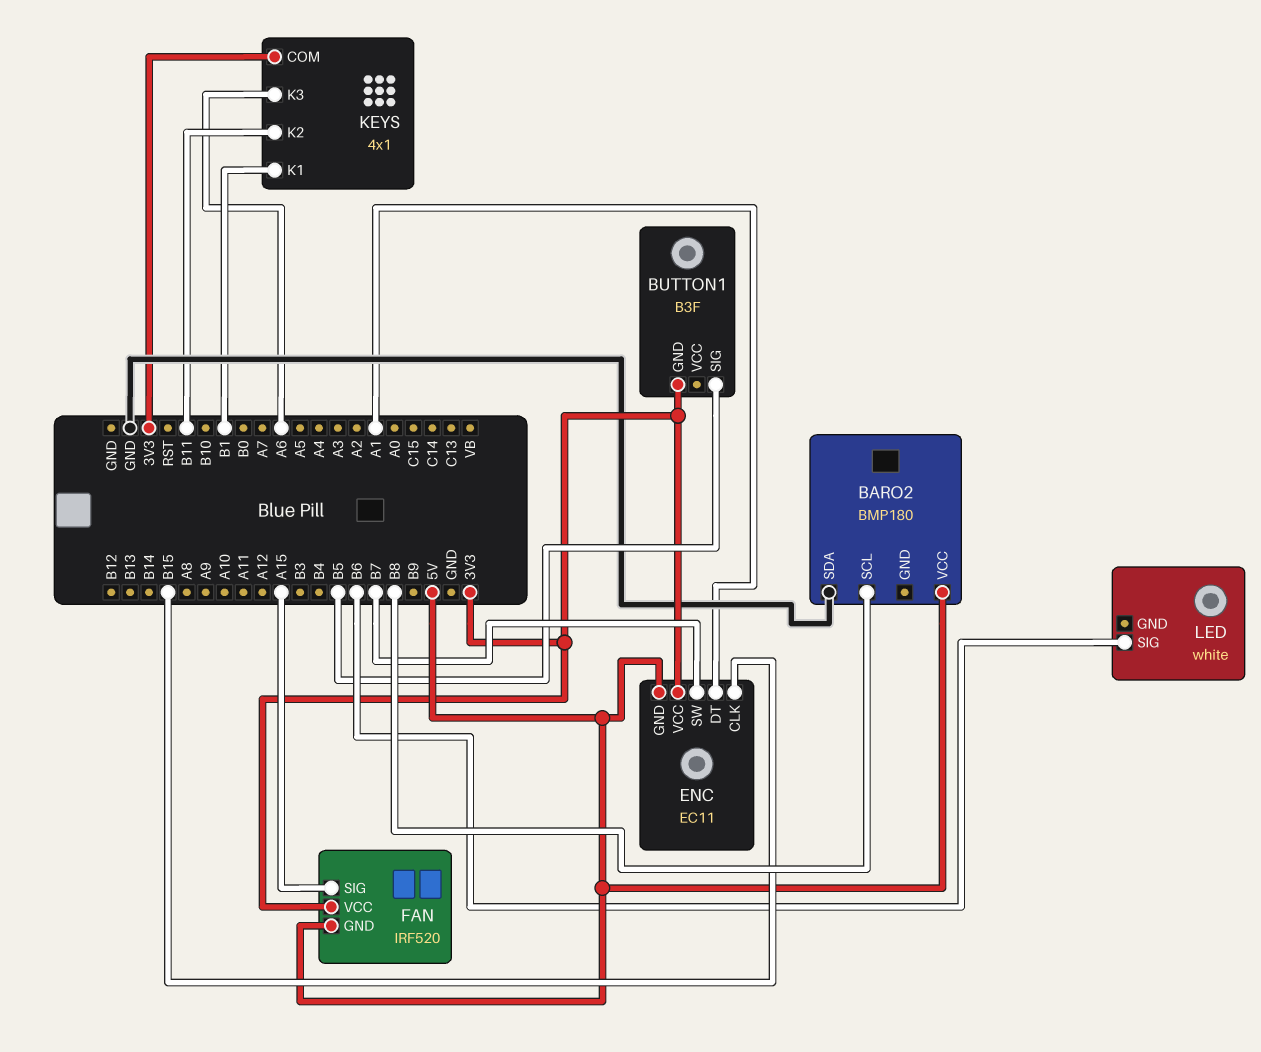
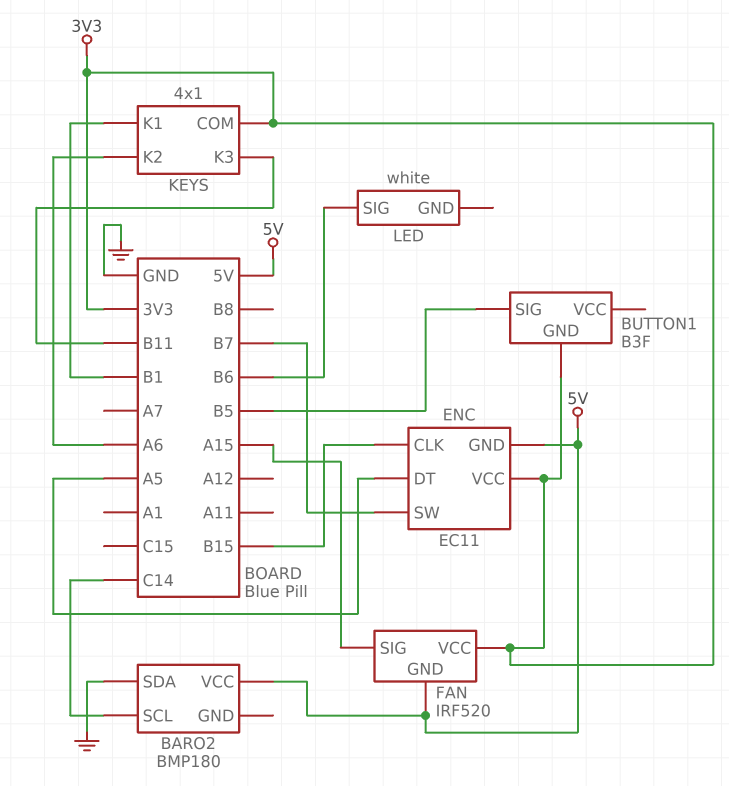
BARO2 pin SCL: B8 -> C14
ENC pin DT: A1 -> A5
KEYS pin K2: B11 -> A6
KEYS pin K3: A6 -> B11

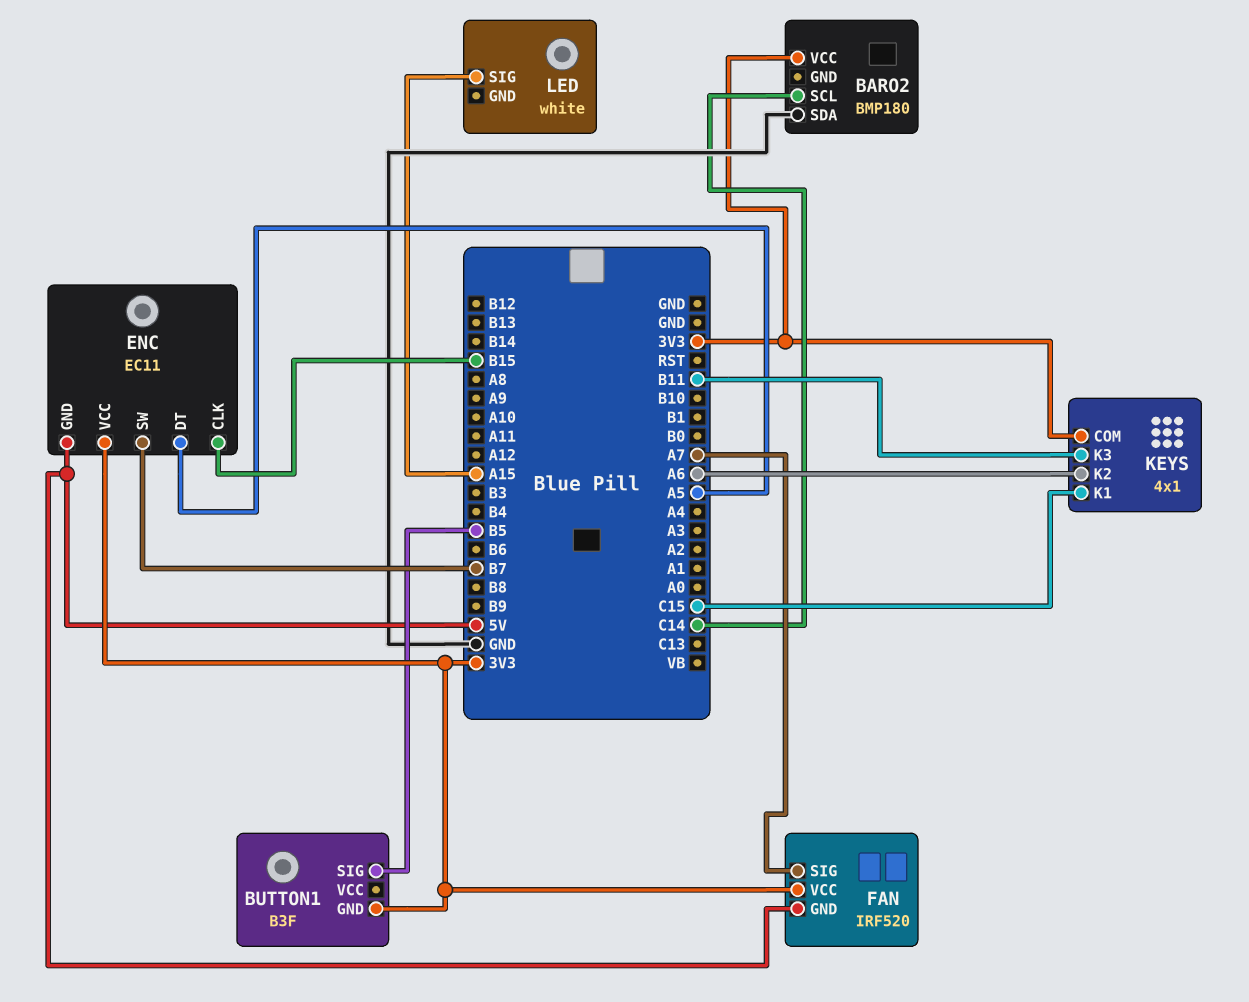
BARO2 pin VCC: 5V -> 3V3
FAN pin SIG: A15 -> A7
KEYS pin K1: B1 -> C15
LED pin SIG: B6 -> A15

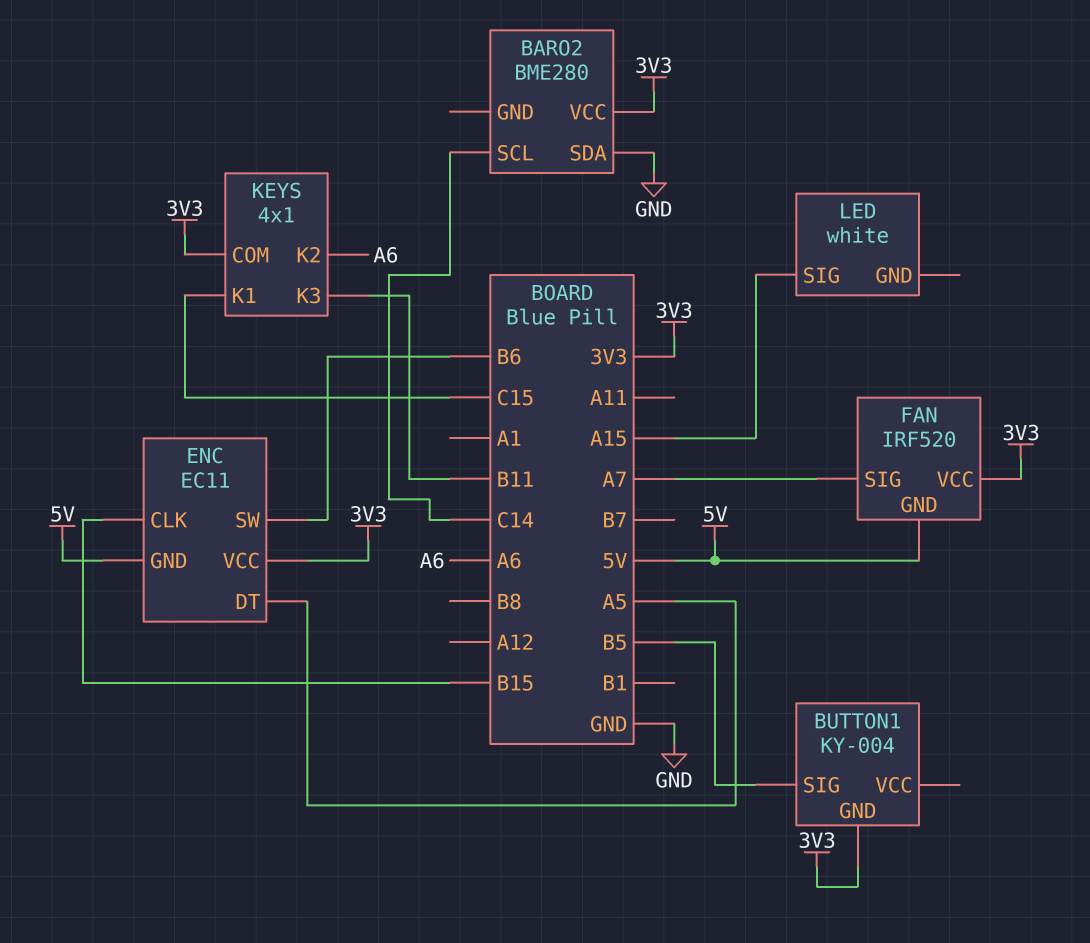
BARO2: BMP180 -> BME280
BUTTON1: B3F -> KY-004
ENC pin SW: B7 -> B6

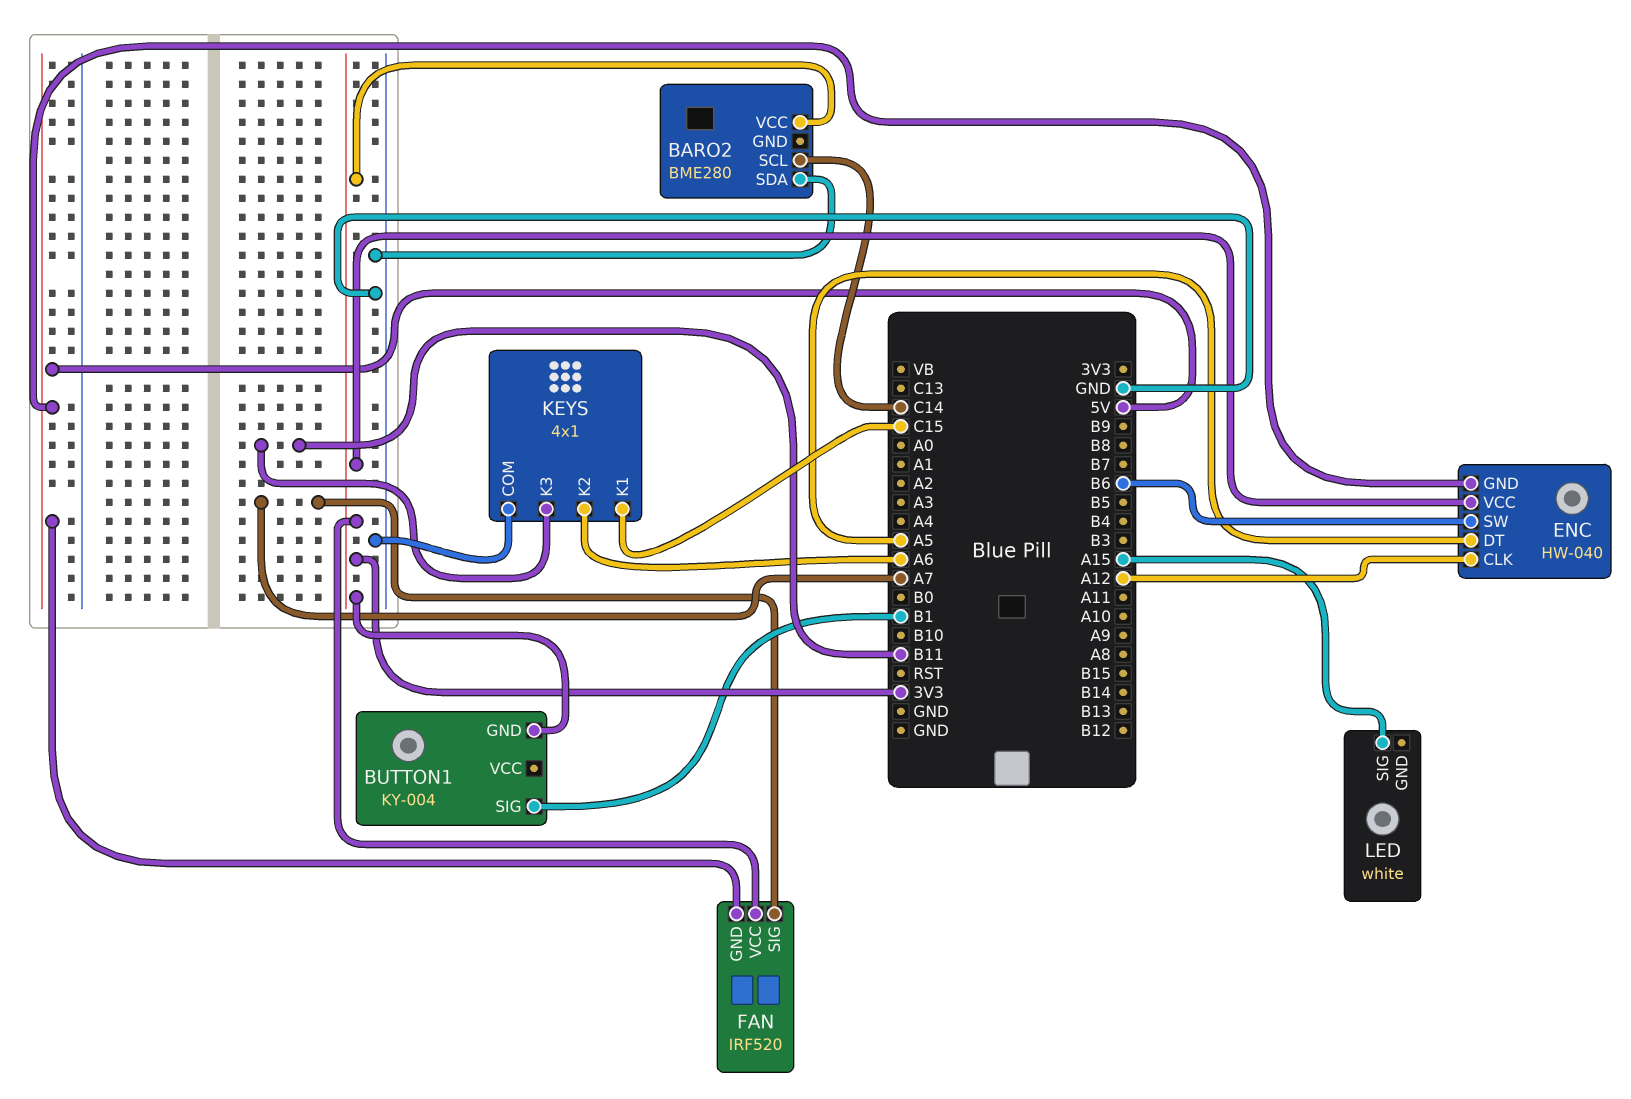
BUTTON1 pin SIG: B5 -> B1
ENC: EC11 -> HW-040
ENC pin CLK: B15 -> A12
KEYS pin COM: 3V3 -> GND

